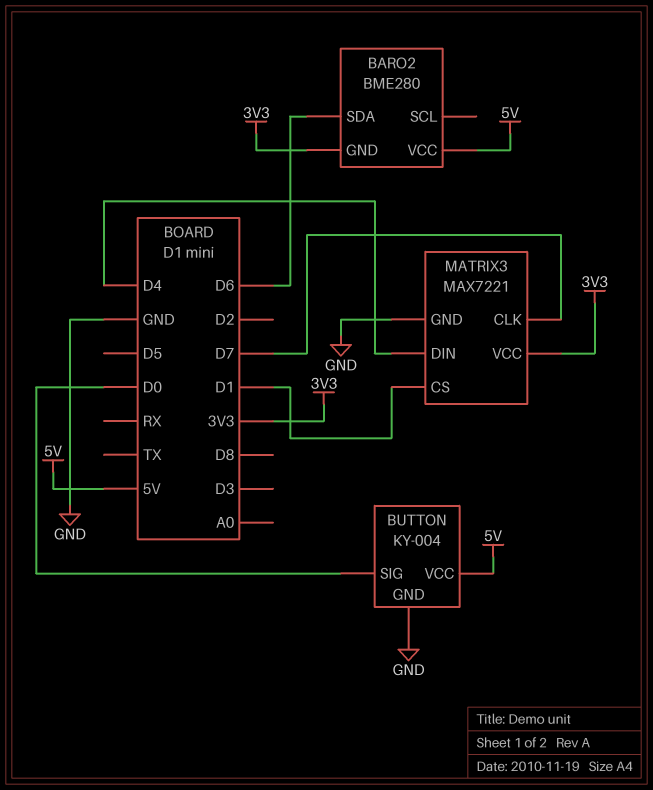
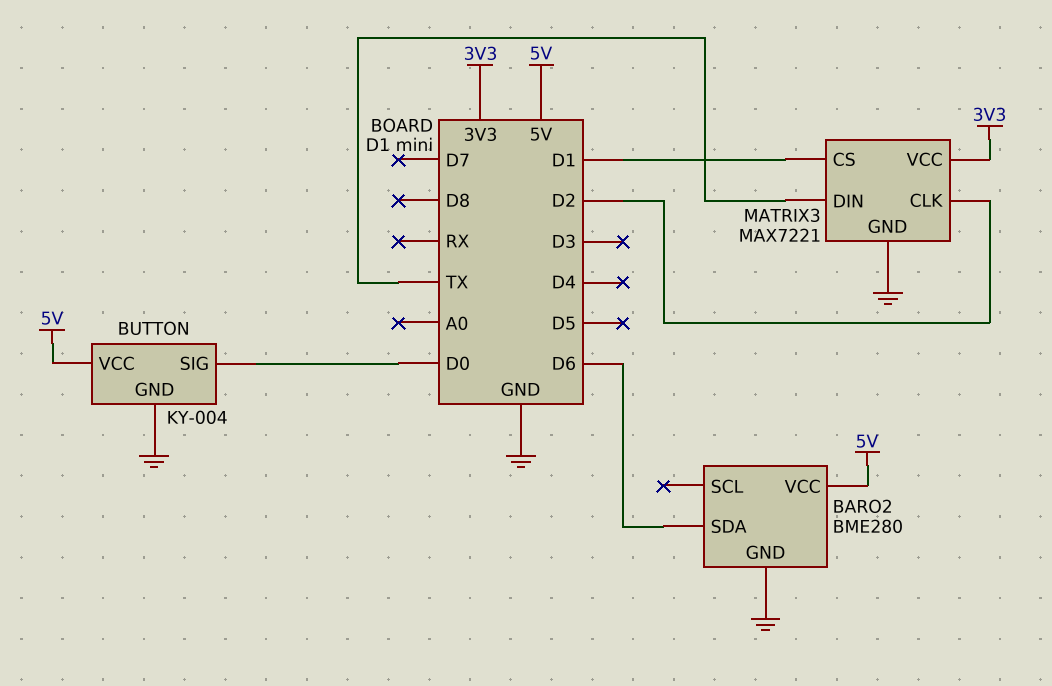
BARO2 pin GND: 3V3 -> GND
MATRIX3 pin CLK: D7 -> D2
MATRIX3 pin DIN: D4 -> TX

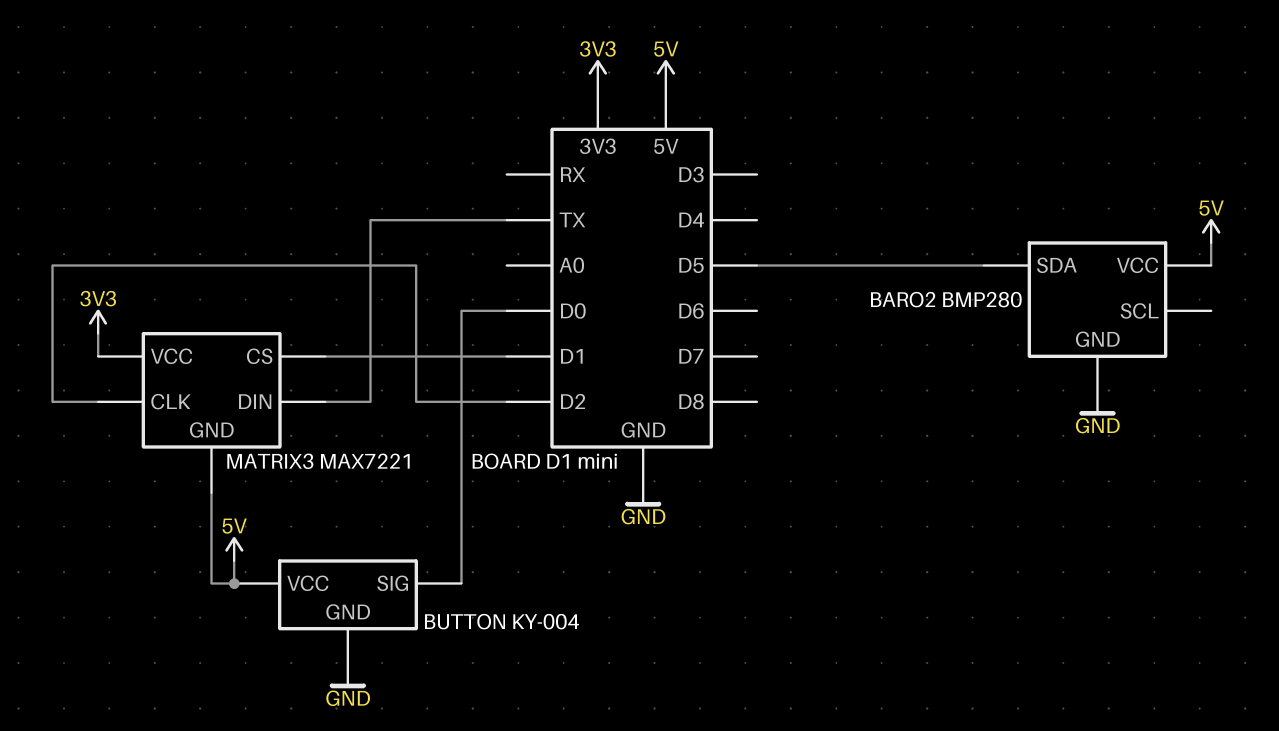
BARO2: BME280 -> BMP280
BARO2 pin SDA: D6 -> D5
MATRIX3 pin GND: GND -> 5V

